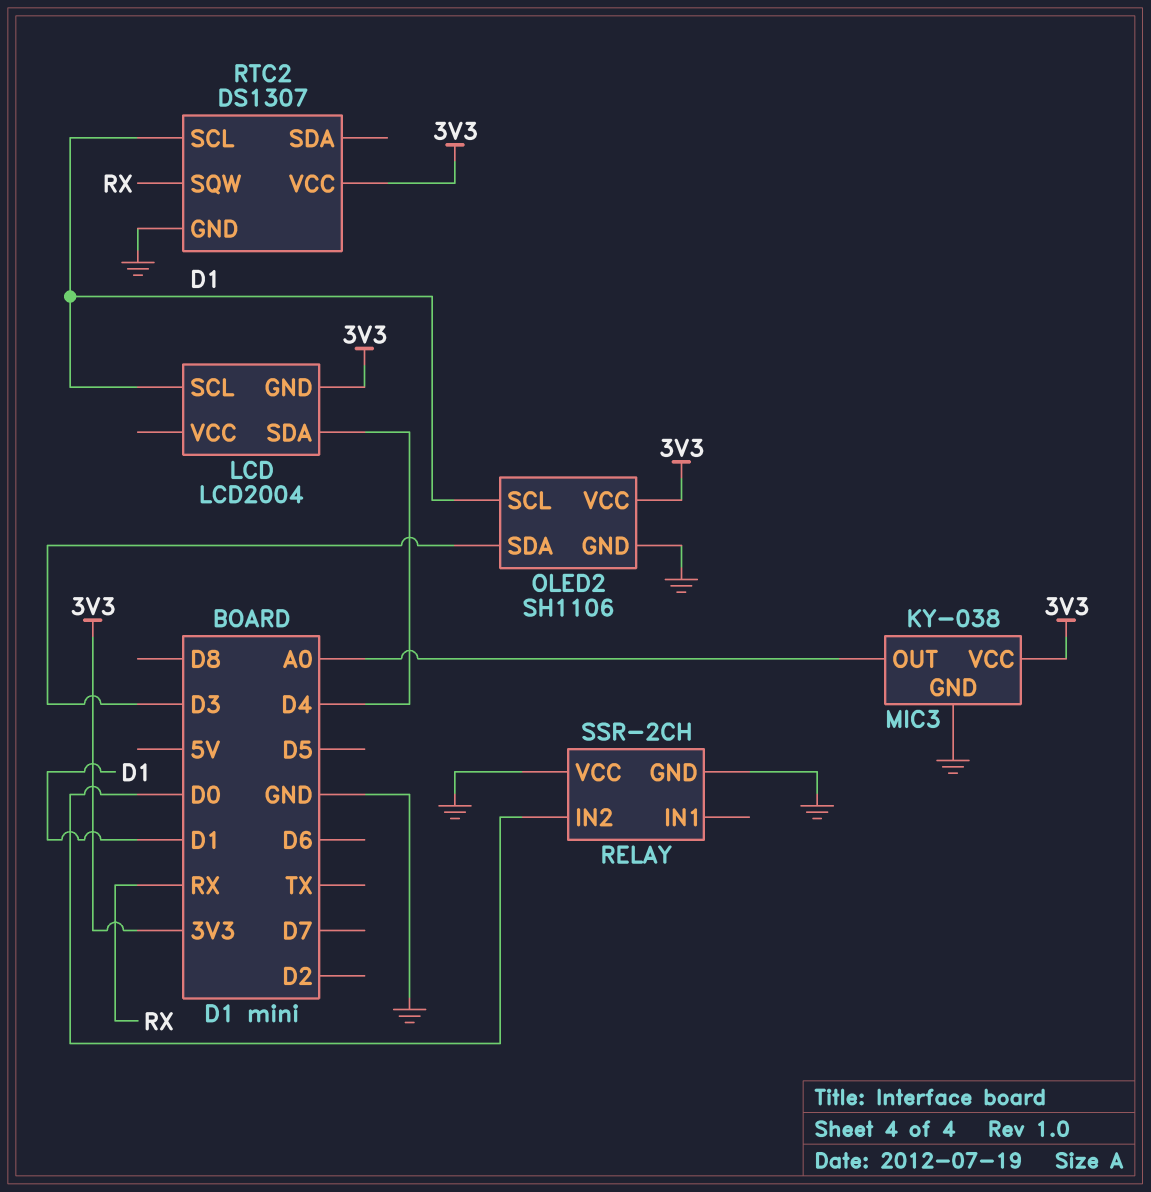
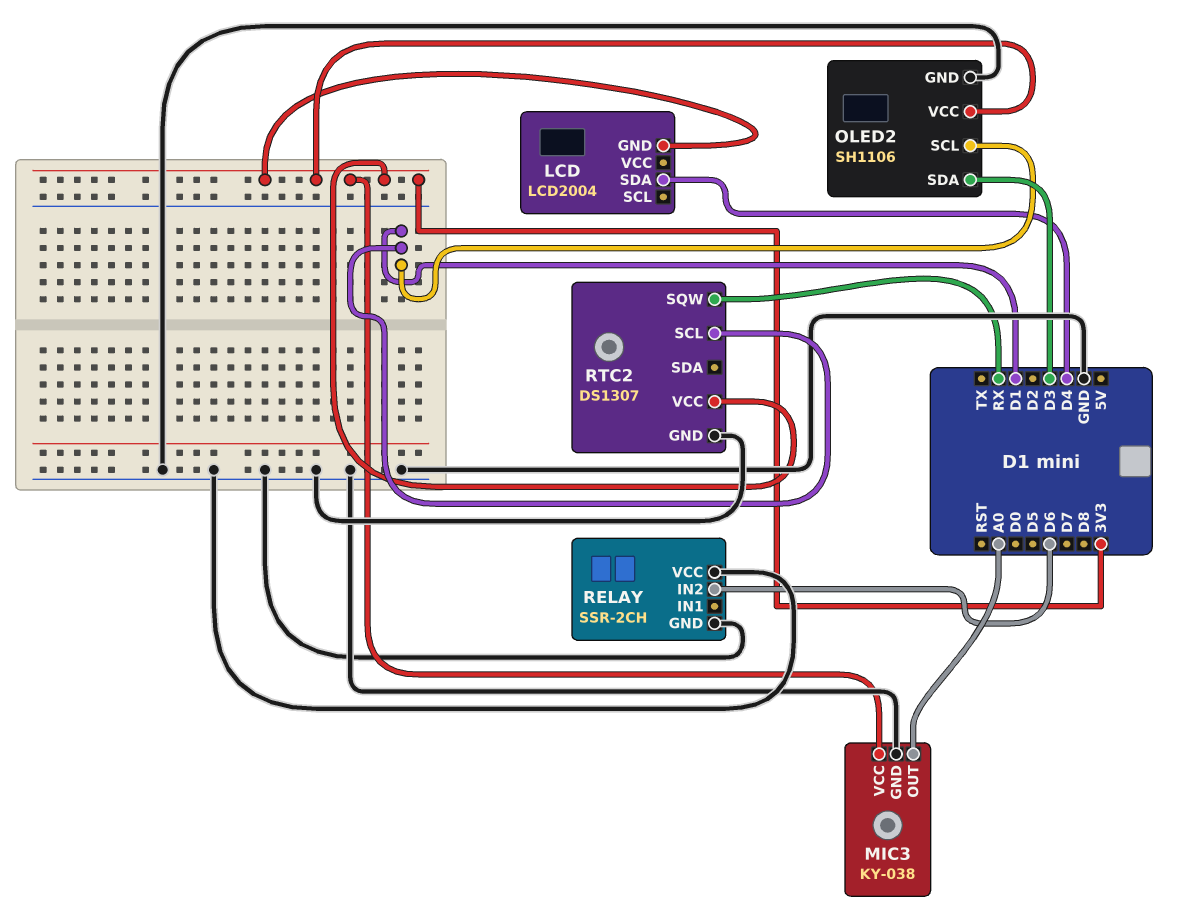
LCD pin SCL: D1 -> none
RELAY pin IN2: D0 -> D6

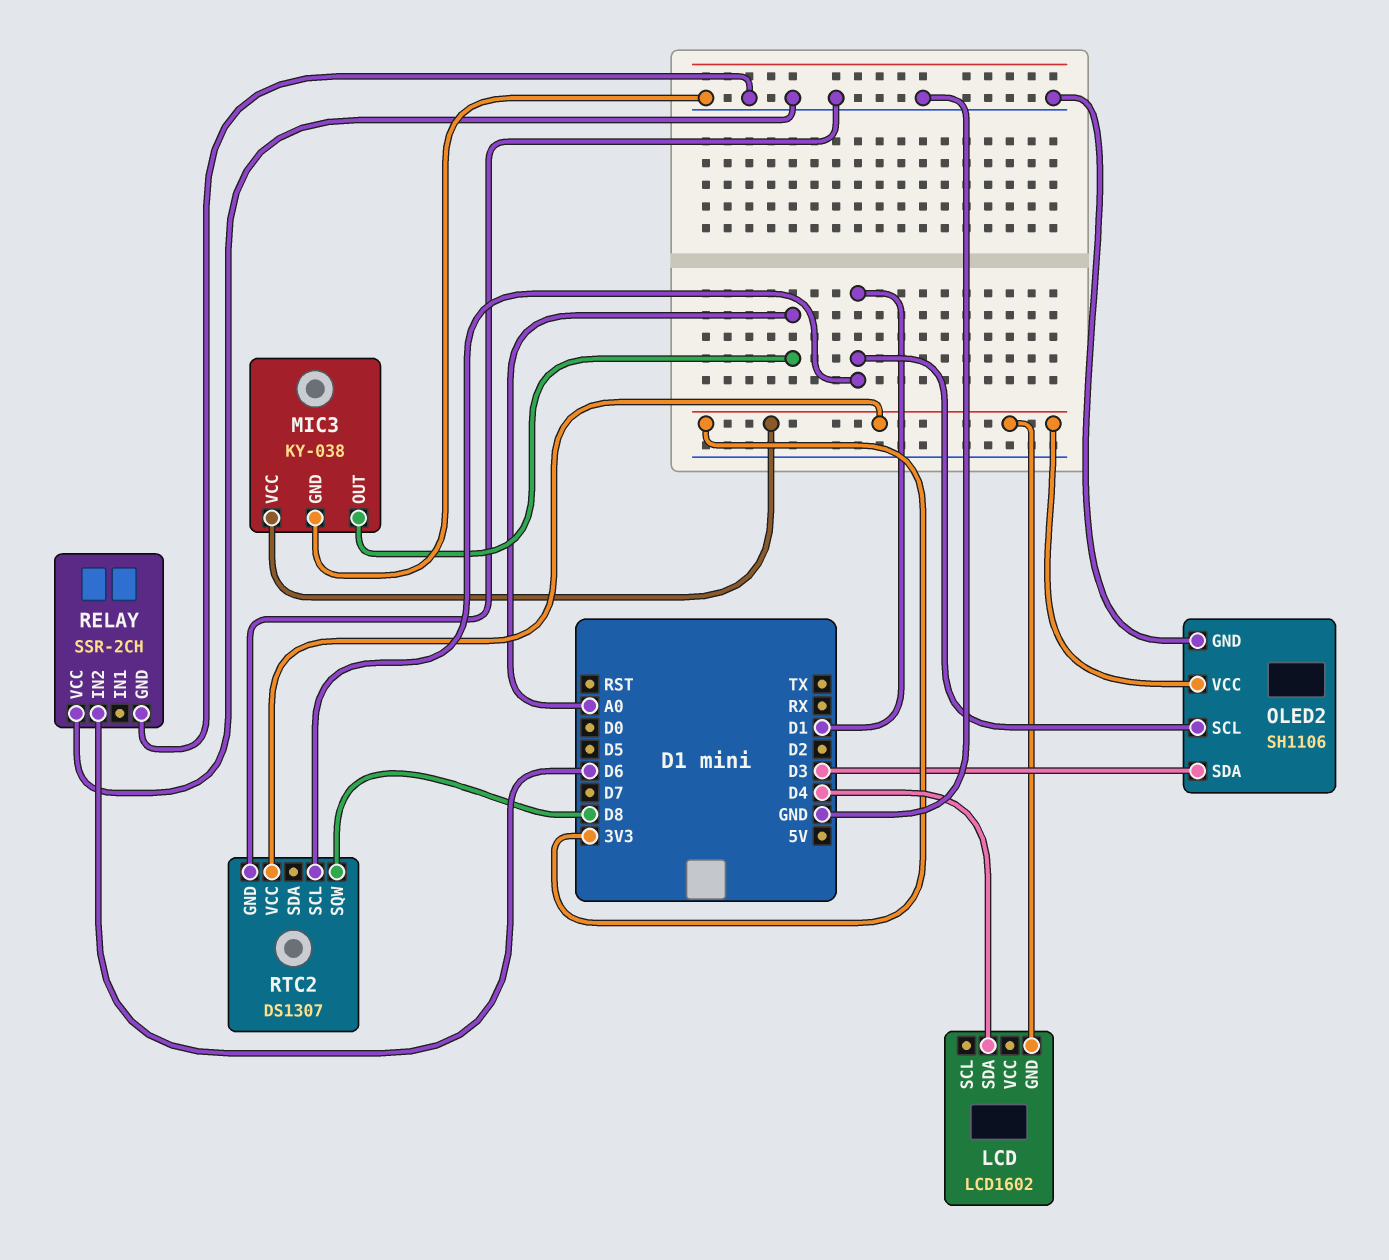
LCD: LCD2004 -> LCD1602
RTC2 pin SQW: RX -> D8

